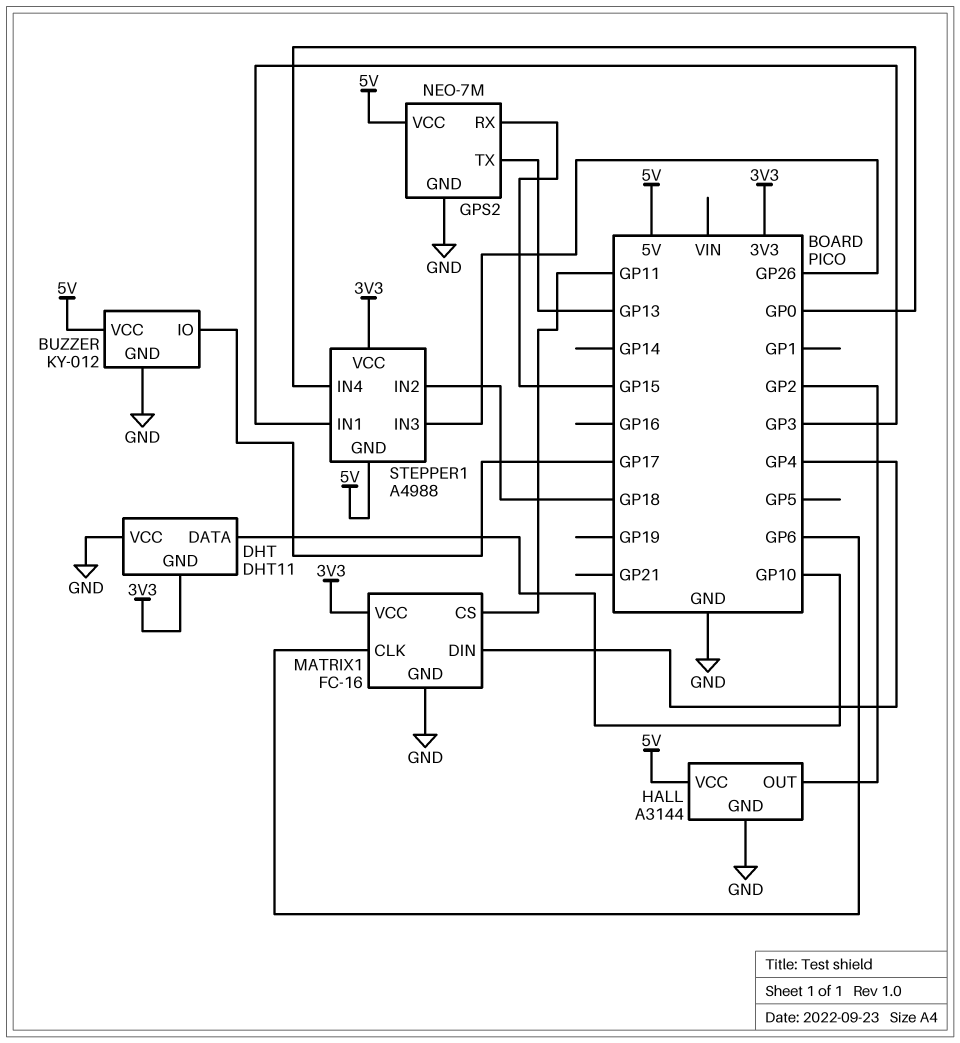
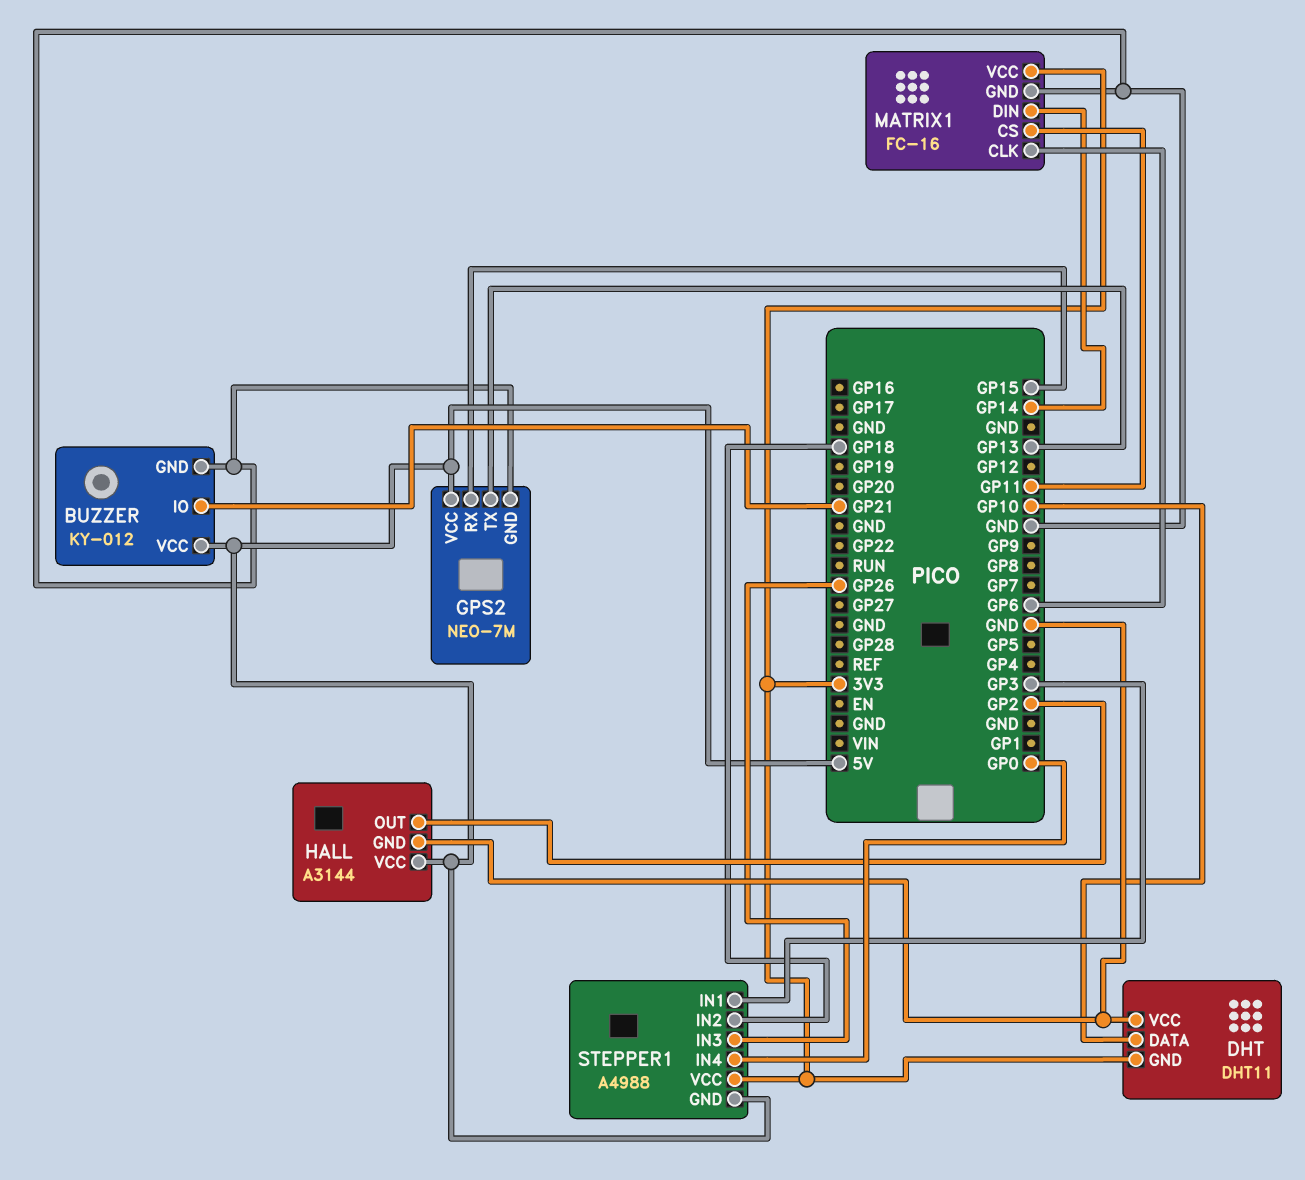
BUZZER pin IO: GP17 -> GP21
MATRIX1 pin DIN: GP4 -> GP14

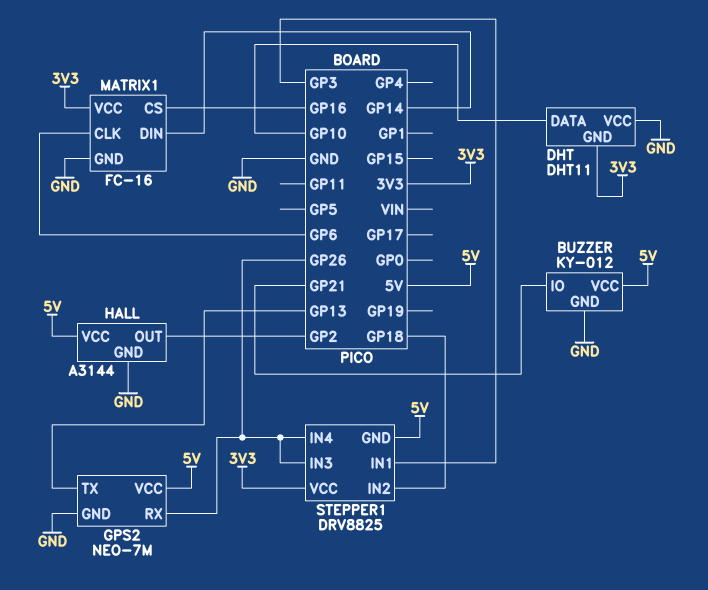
GPS2 pin RX: GP15 -> GP26
MATRIX1 pin CS: GP11 -> GP16
STEPPER1: A4988 -> DRV8825
STEPPER1 pin IN4: GP0 -> GP26

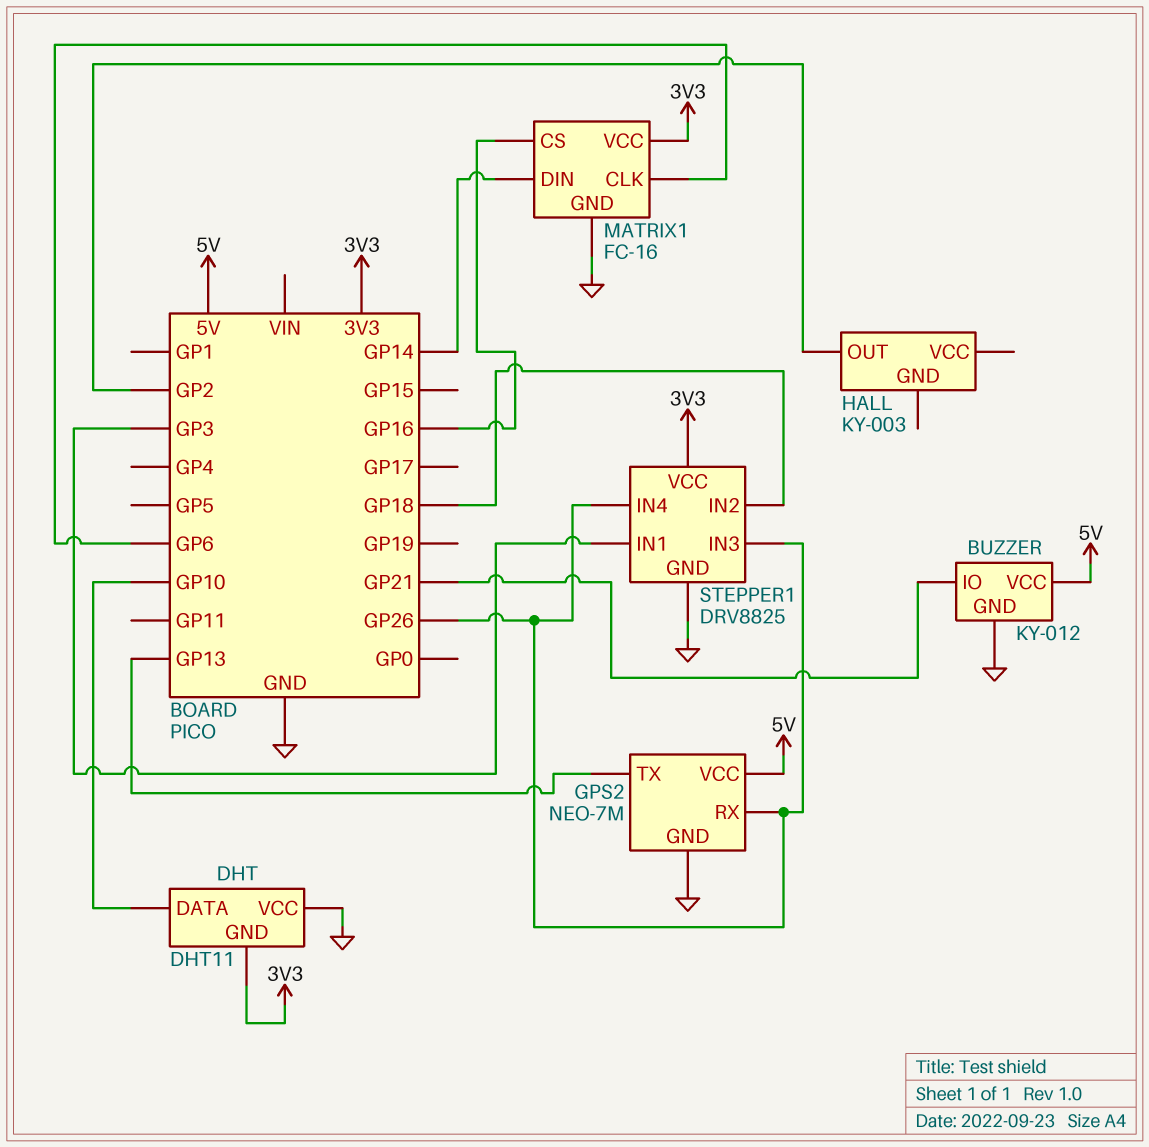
HALL: A3144 -> KY-003
HALL pin GND: GND -> none
HALL pin VCC: 5V -> none
STEPPER1 pin GND: 5V -> GND

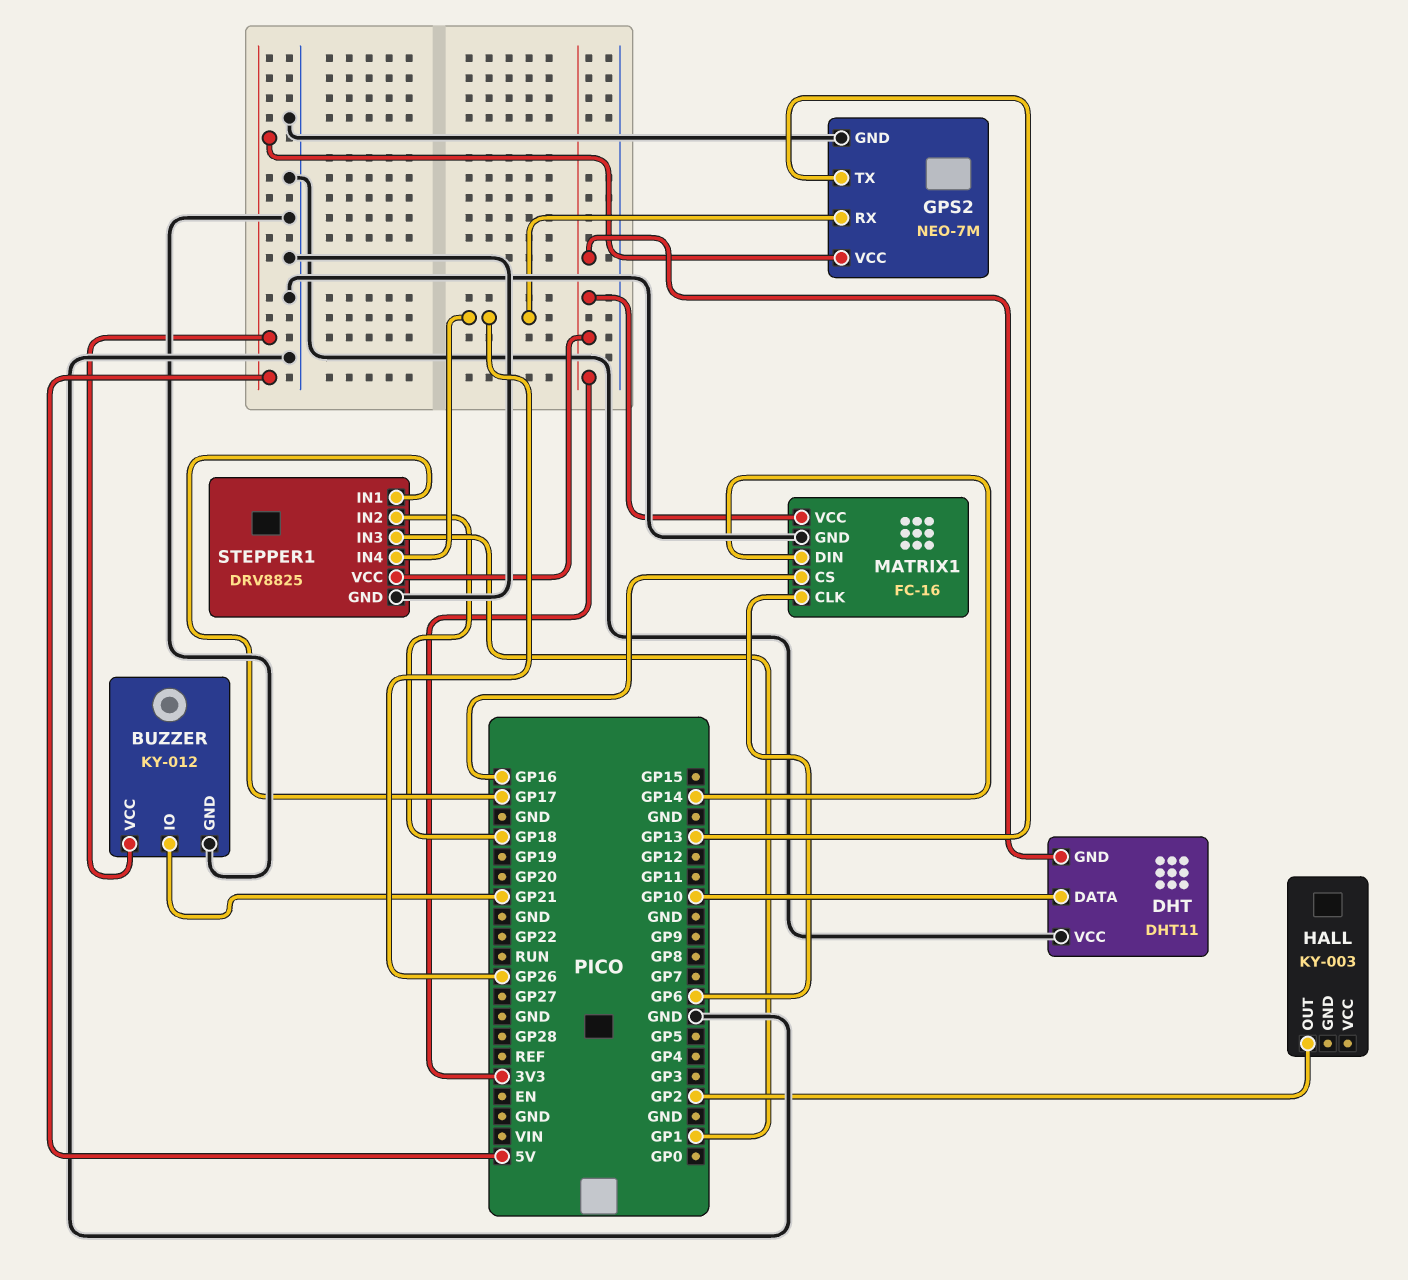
STEPPER1 pin IN1: GP3 -> GP17
STEPPER1 pin IN3: GP26 -> GP1

